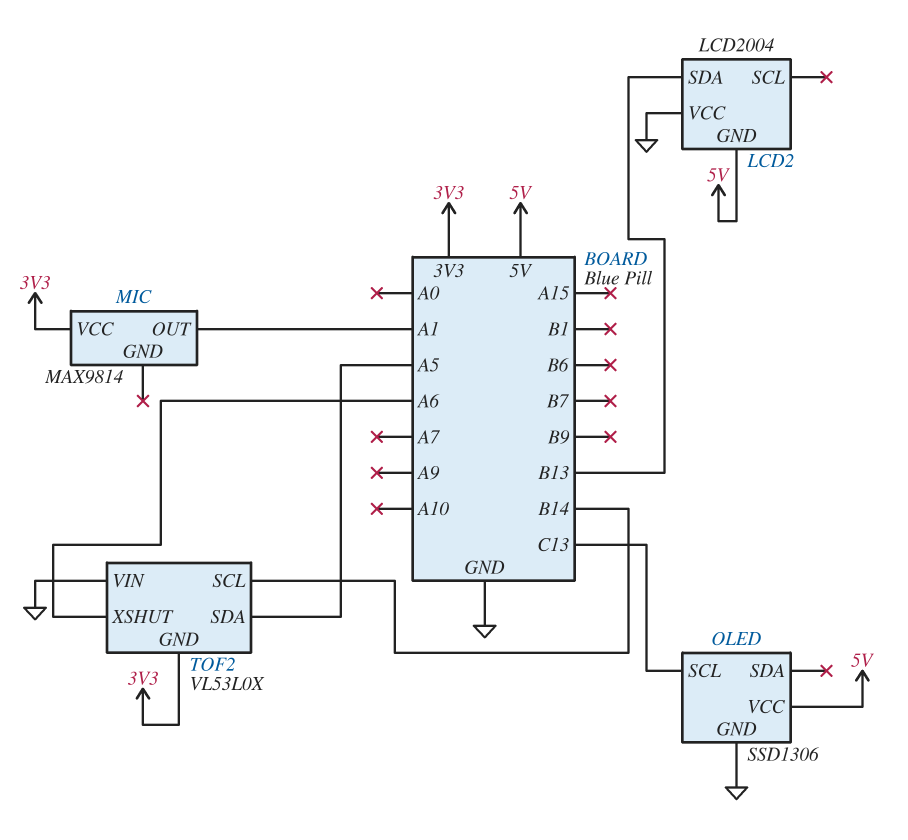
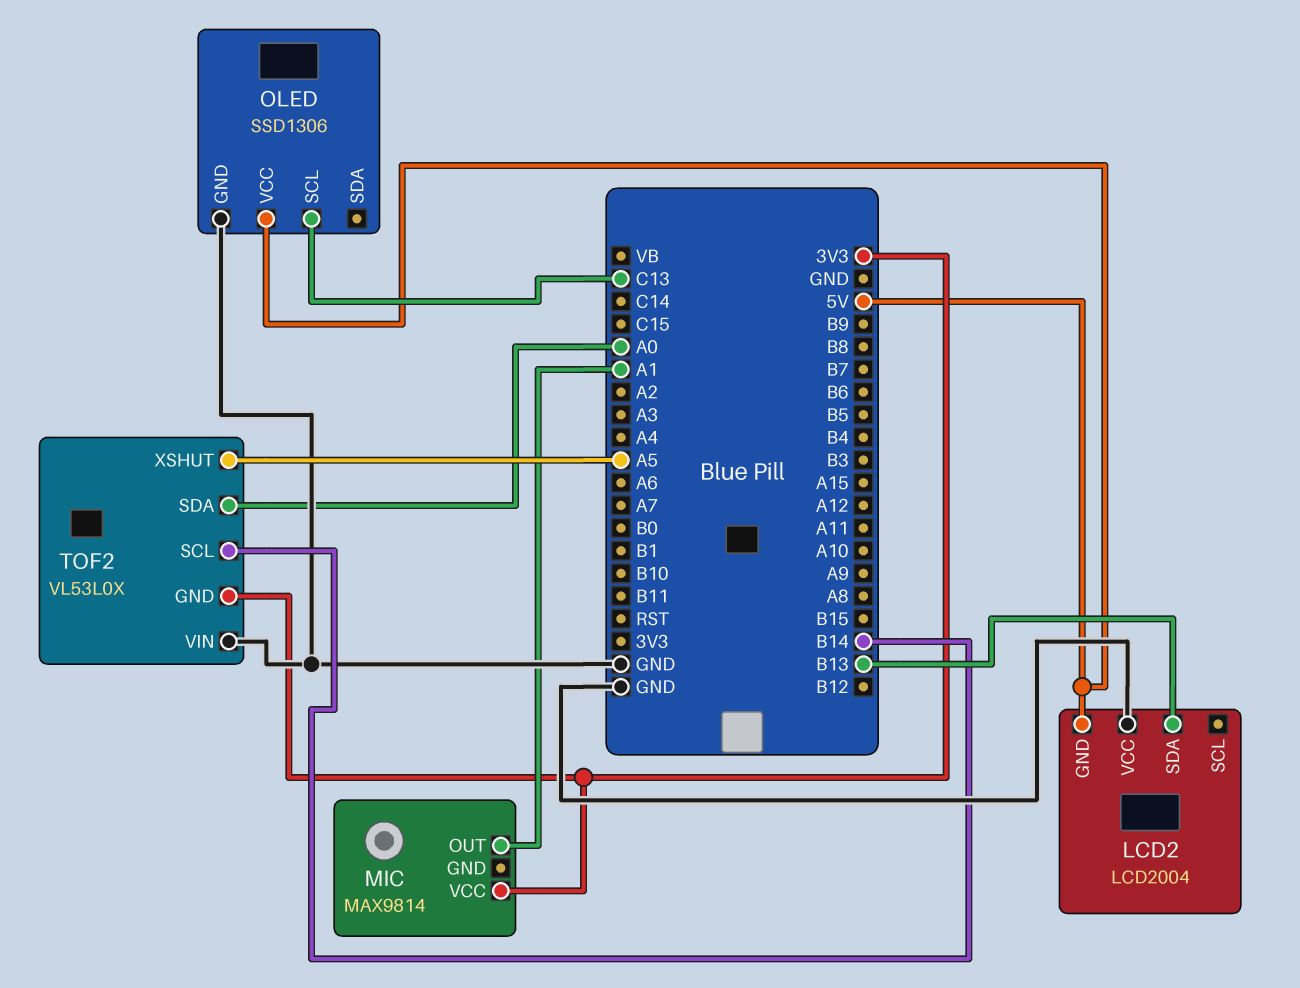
TOF2 pin SDA: A5 -> A0
TOF2 pin XSHUT: A6 -> A5

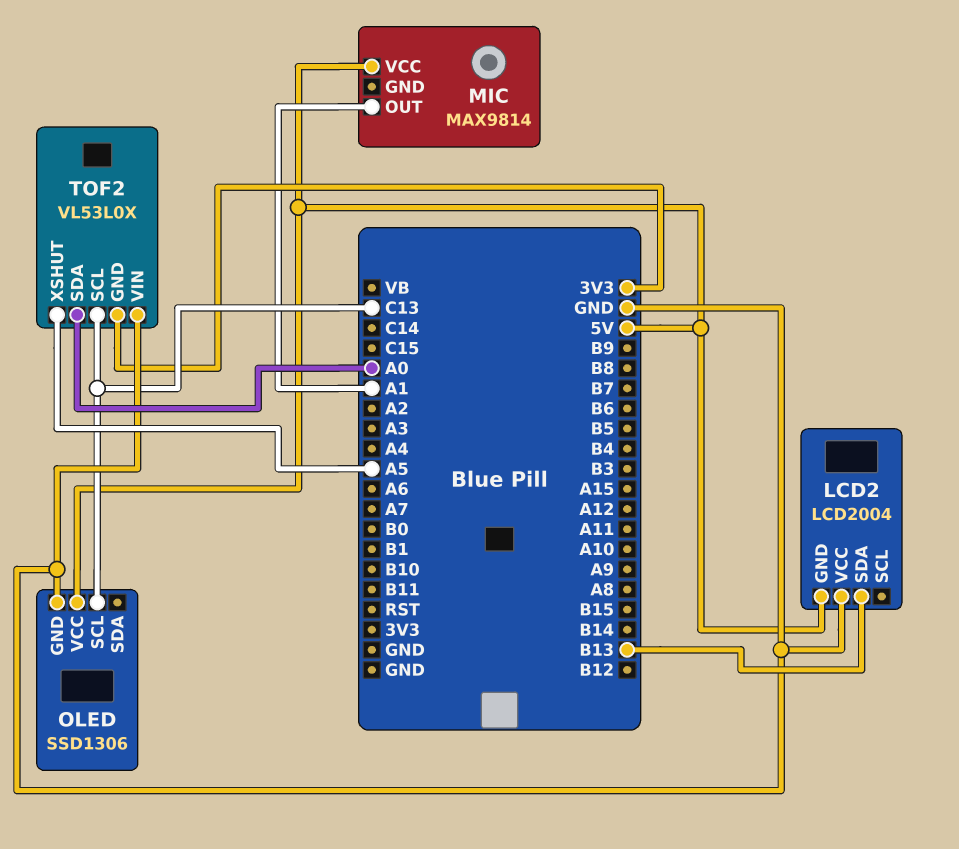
MIC pin VCC: 3V3 -> 5V
TOF2 pin SCL: B14 -> C13

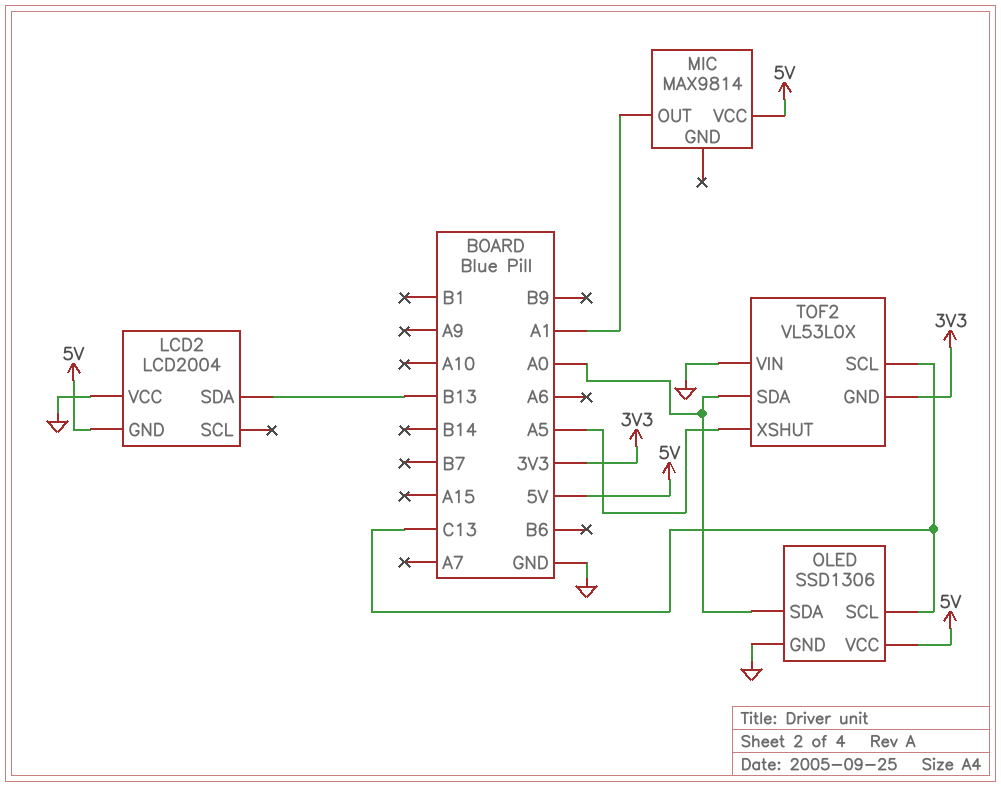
OLED pin SDA: none -> A0

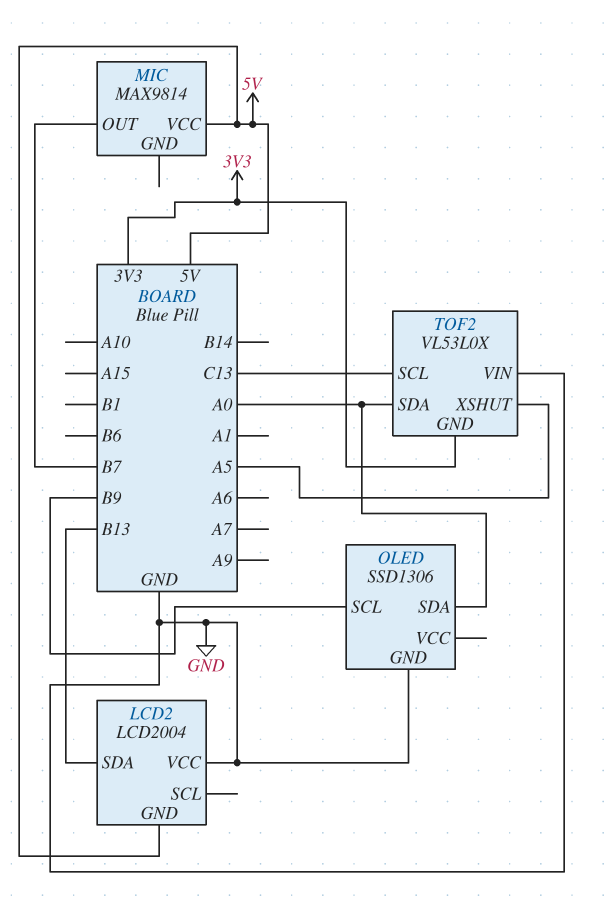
MIC pin OUT: A1 -> B7
OLED pin SCL: C13 -> B9
OLED pin VCC: 5V -> none

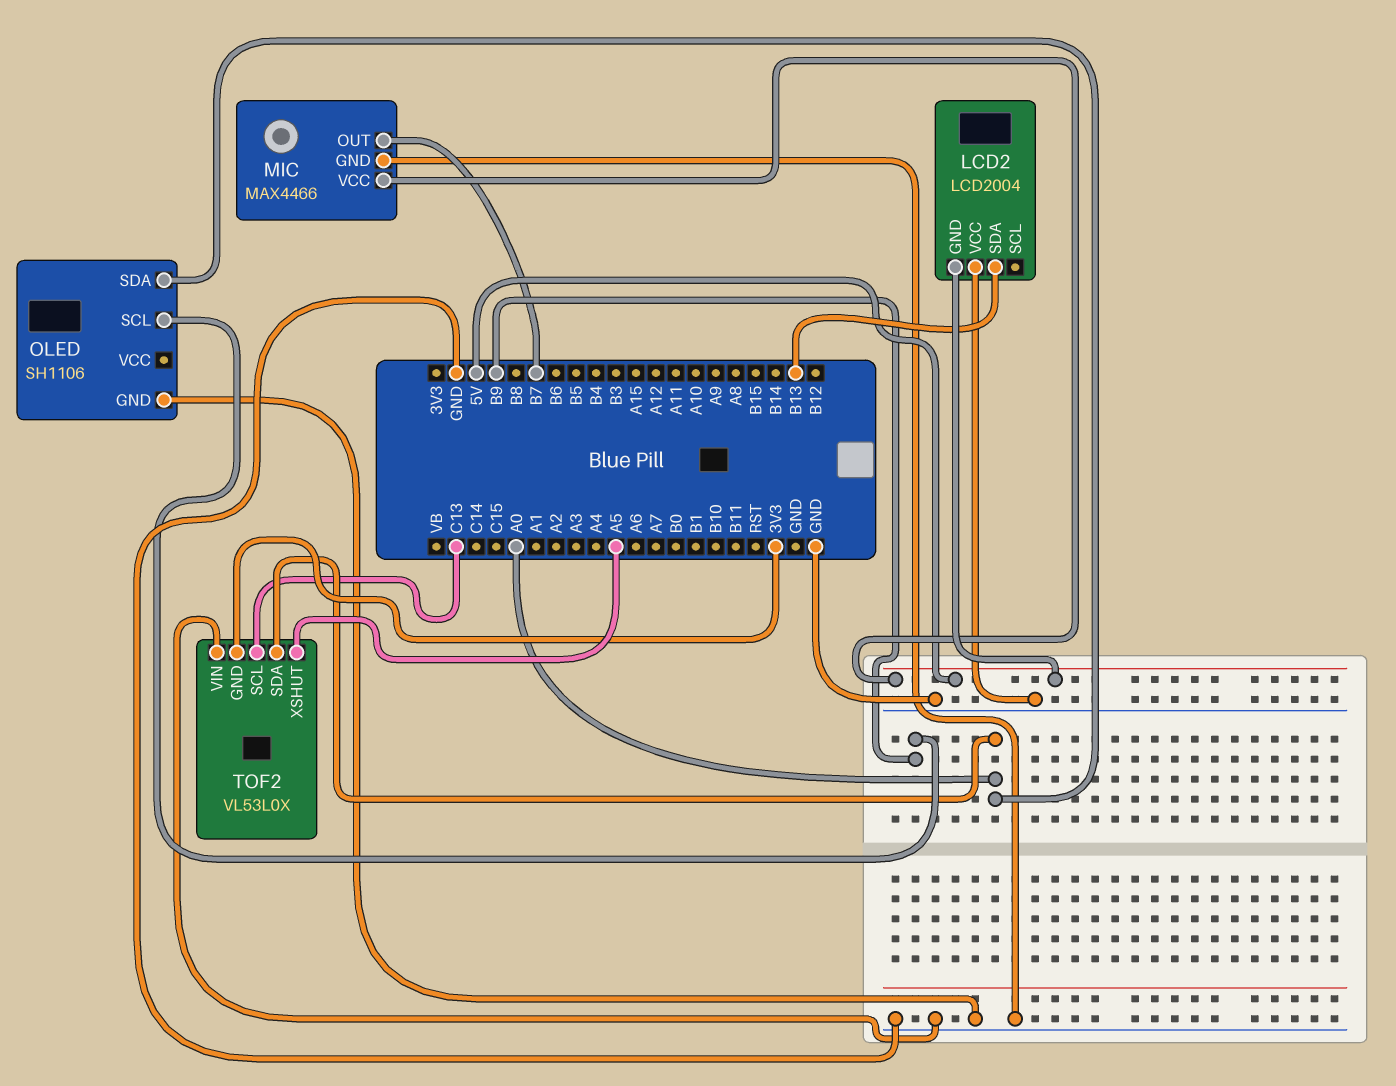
MIC: MAX9814 -> MAX4466
MIC pin GND: none -> GND
OLED: SSD1306 -> SH1106

